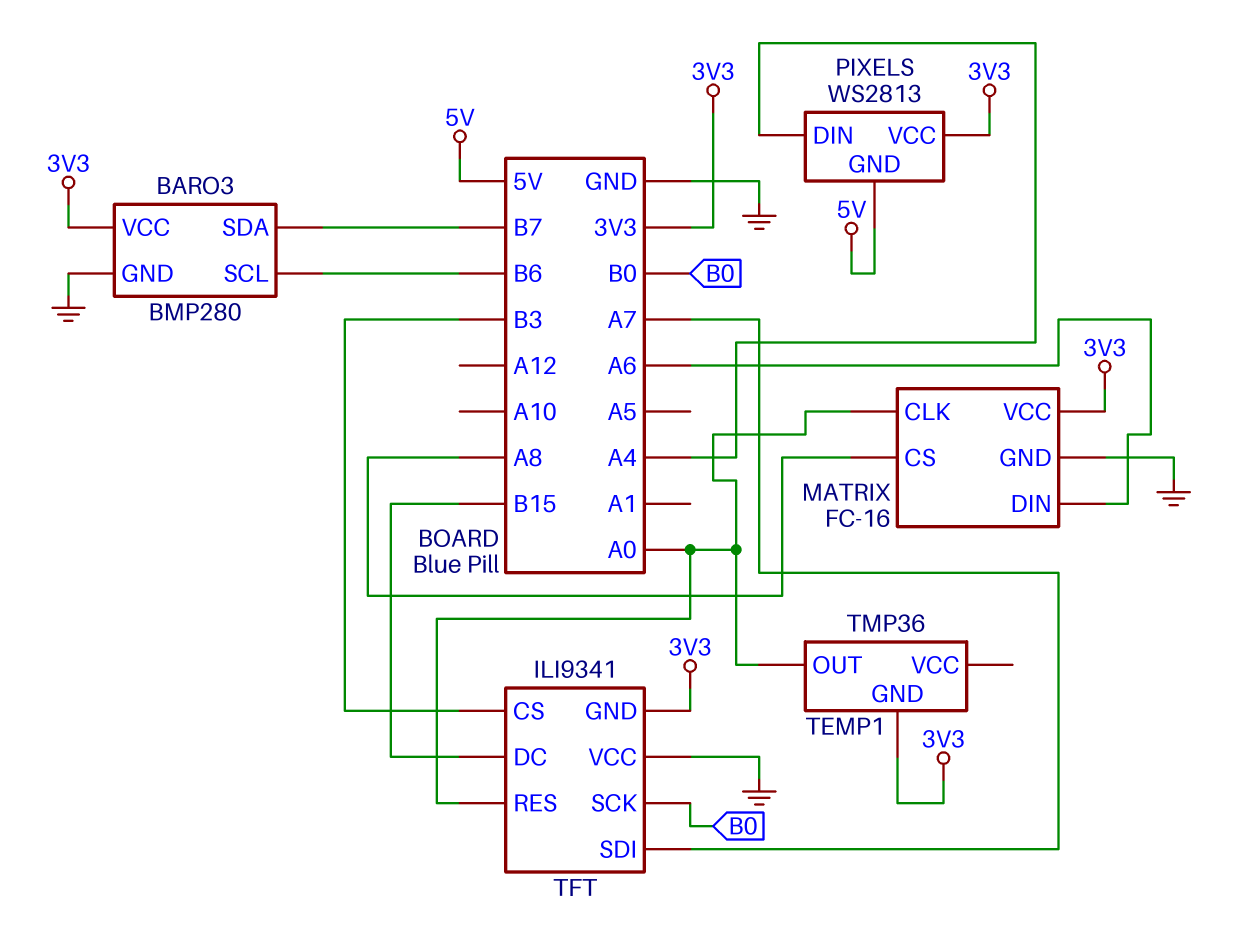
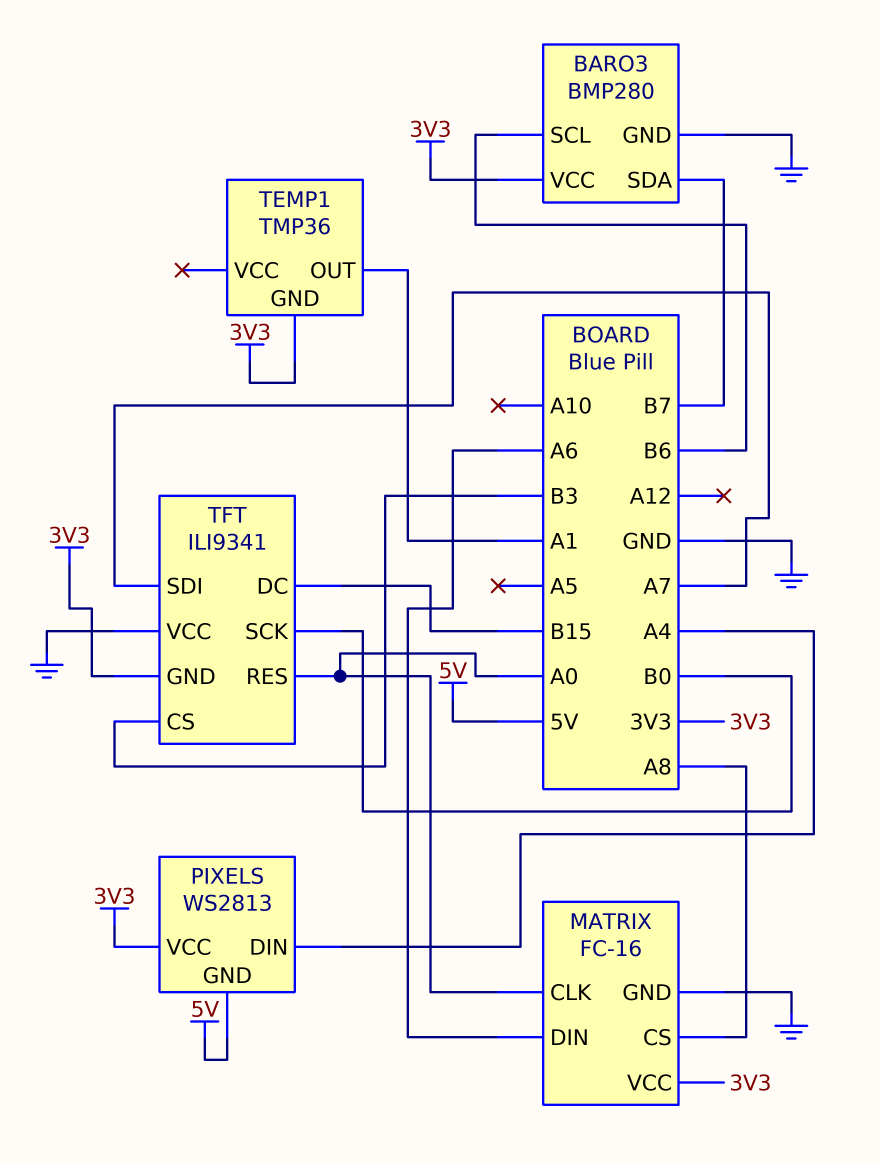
TEMP1 pin OUT: A0 -> A1

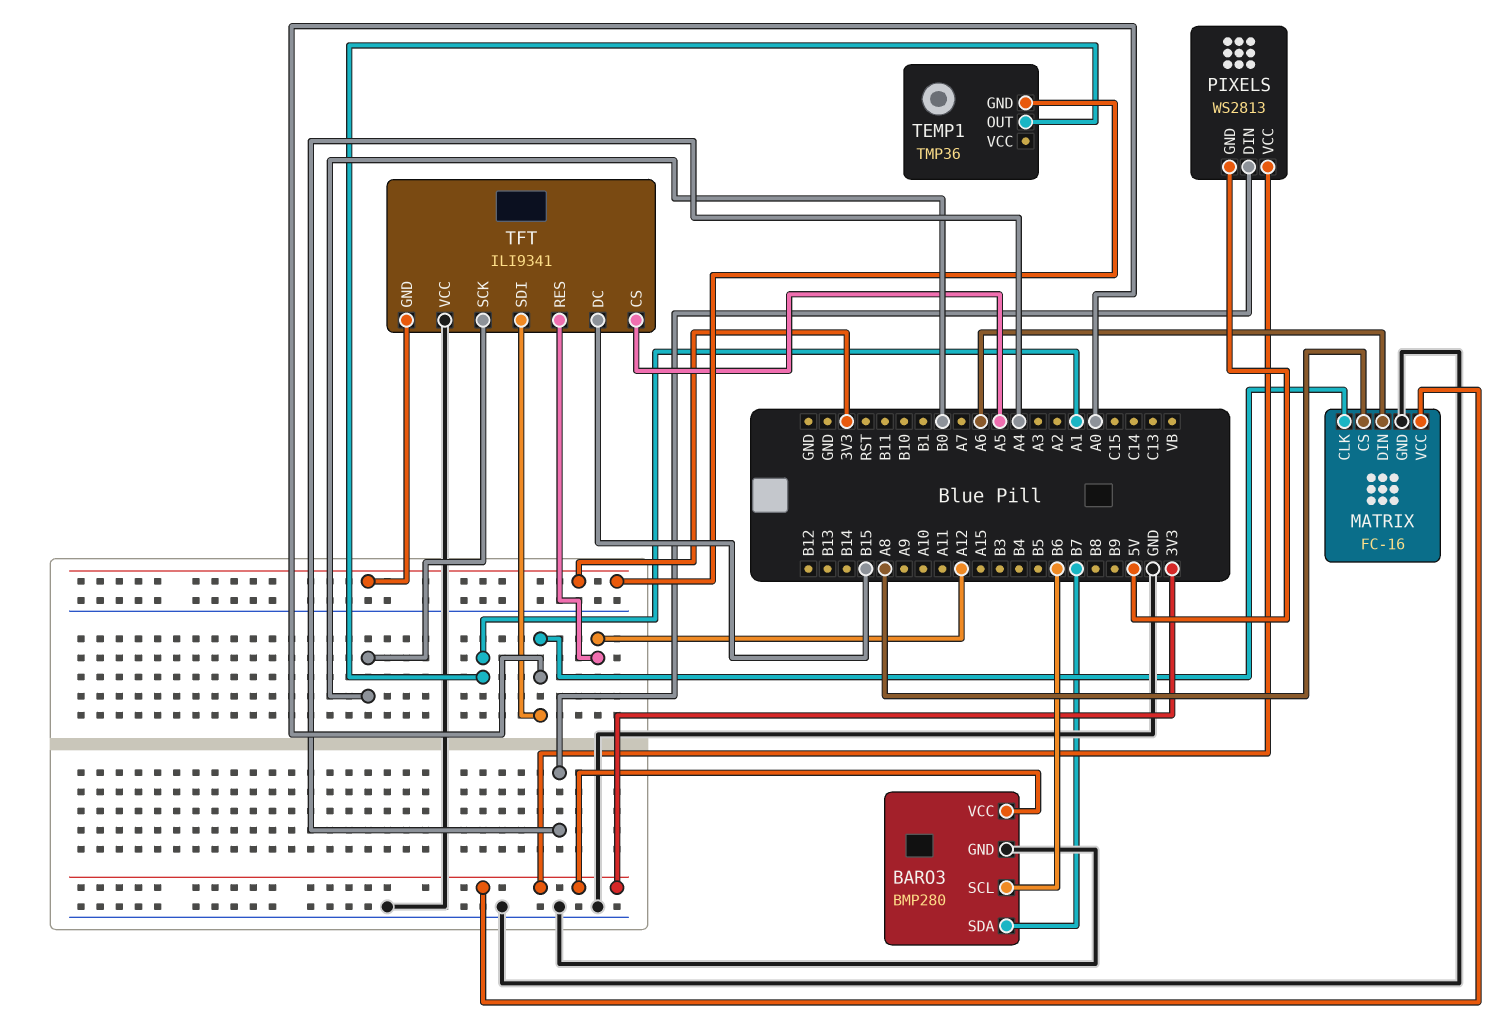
TFT pin CS: B3 -> A5
TFT pin RES: A0 -> A12
TFT pin SDI: A7 -> A0

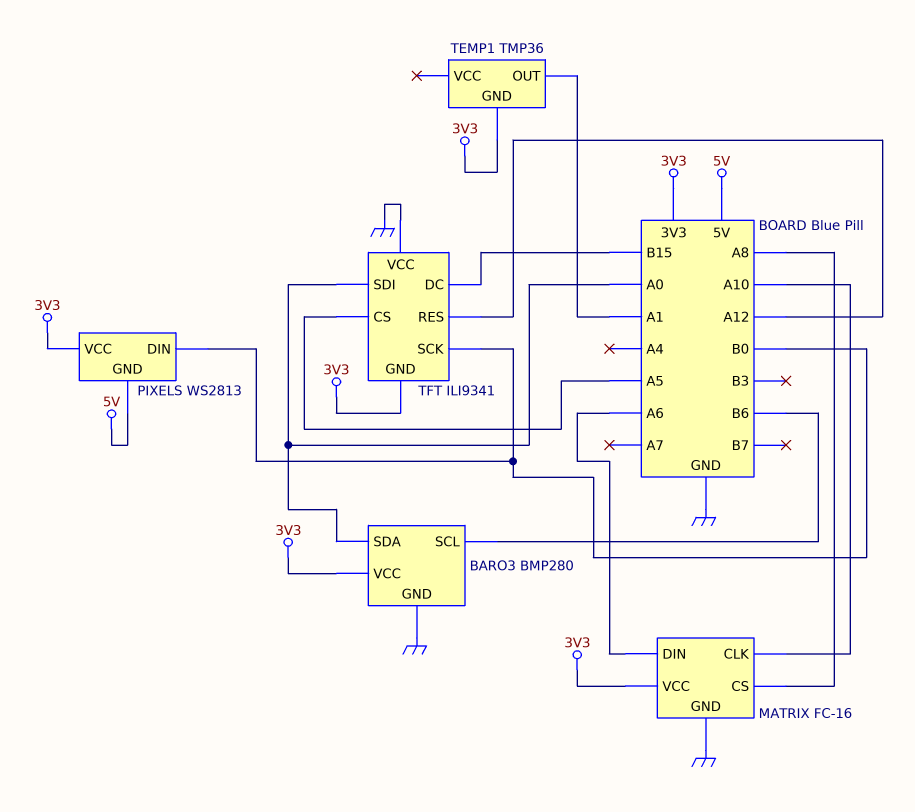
BARO3 pin SDA: B7 -> A0
MATRIX pin CLK: A0 -> A10
PIXELS pin DIN: A4 -> B0

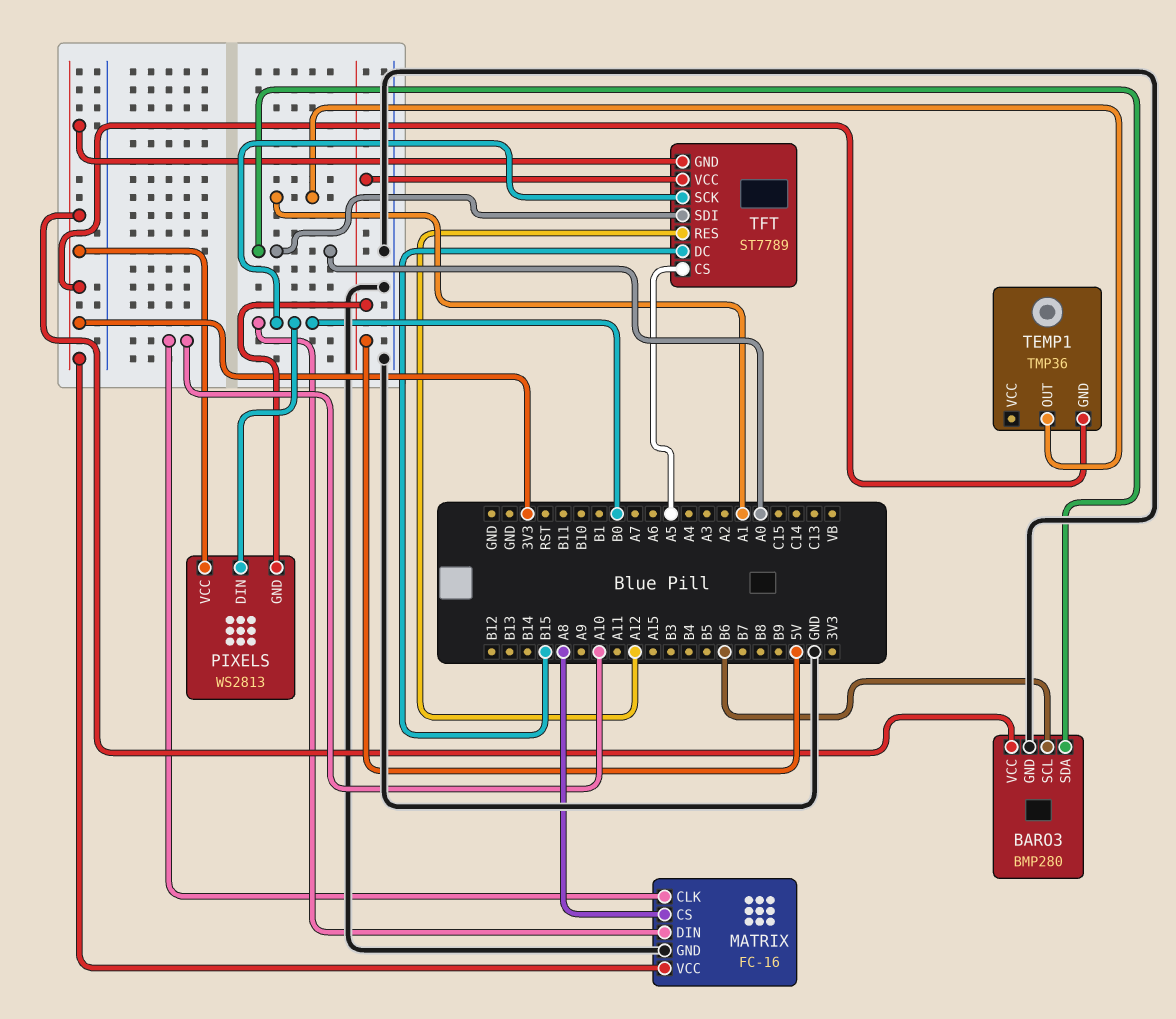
MATRIX pin DIN: A6 -> B0
TFT: ILI9341 -> ST7789
TFT pin VCC: GND -> 5V

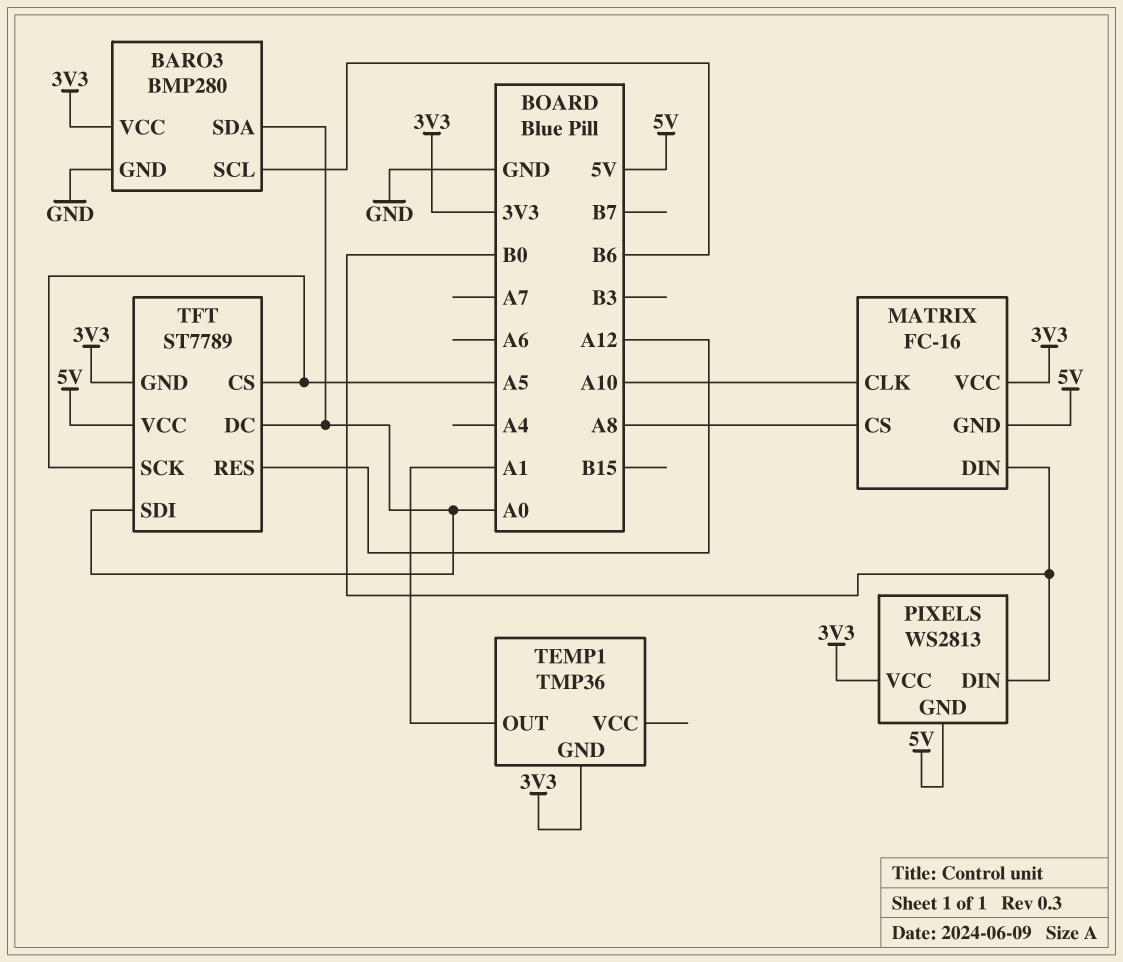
MATRIX pin GND: GND -> 5V
TFT pin DC: B15 -> A0
TFT pin SCK: B0 -> A5

